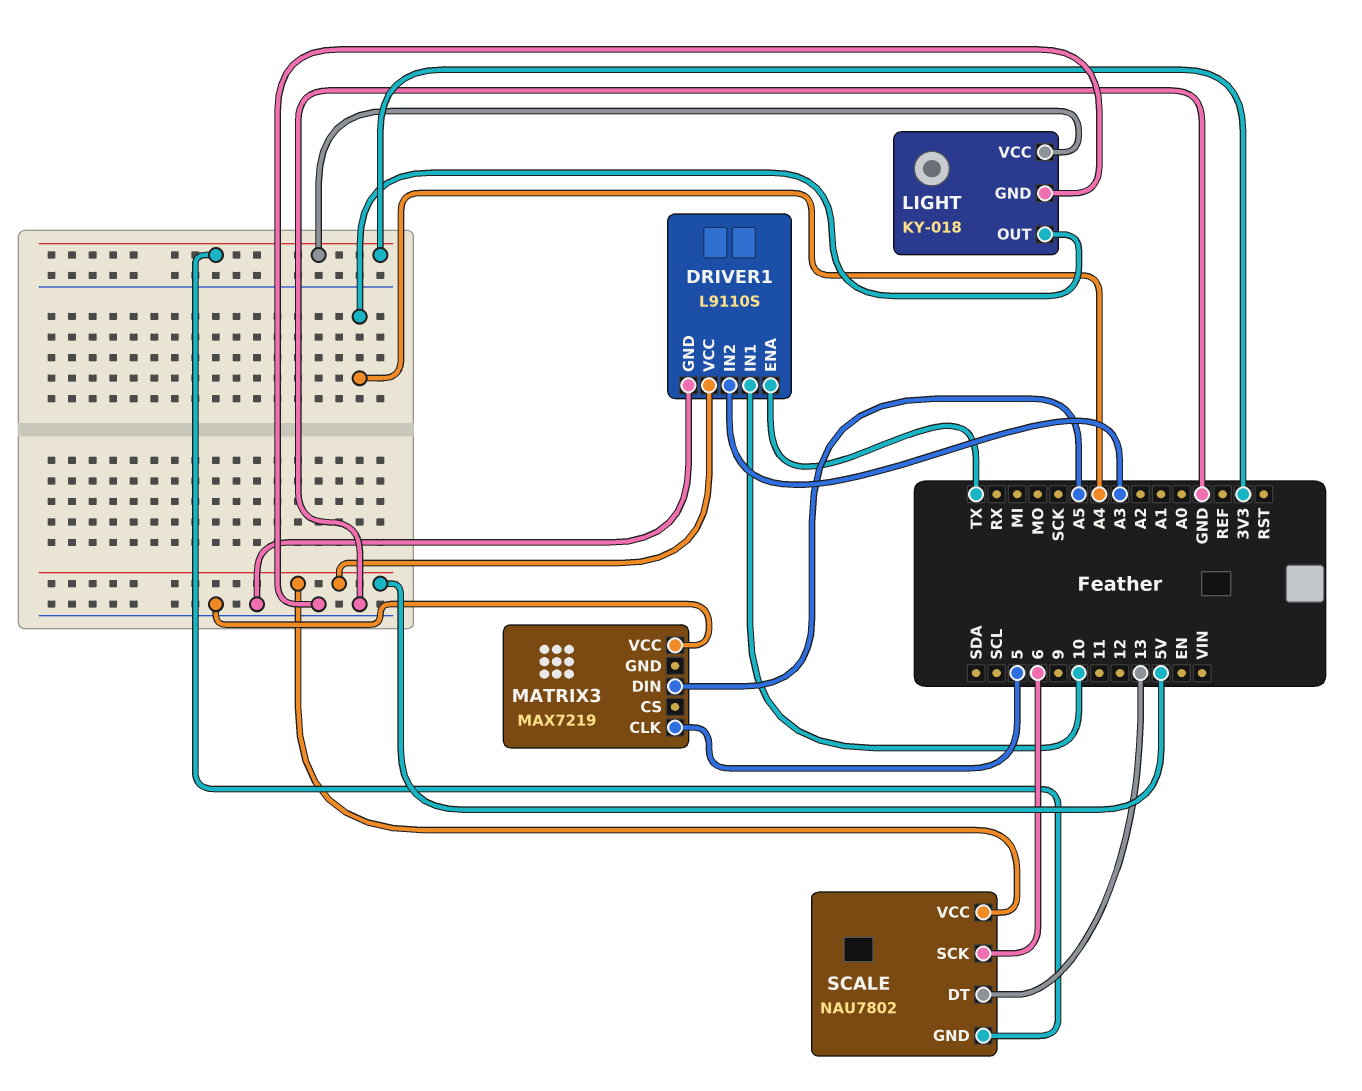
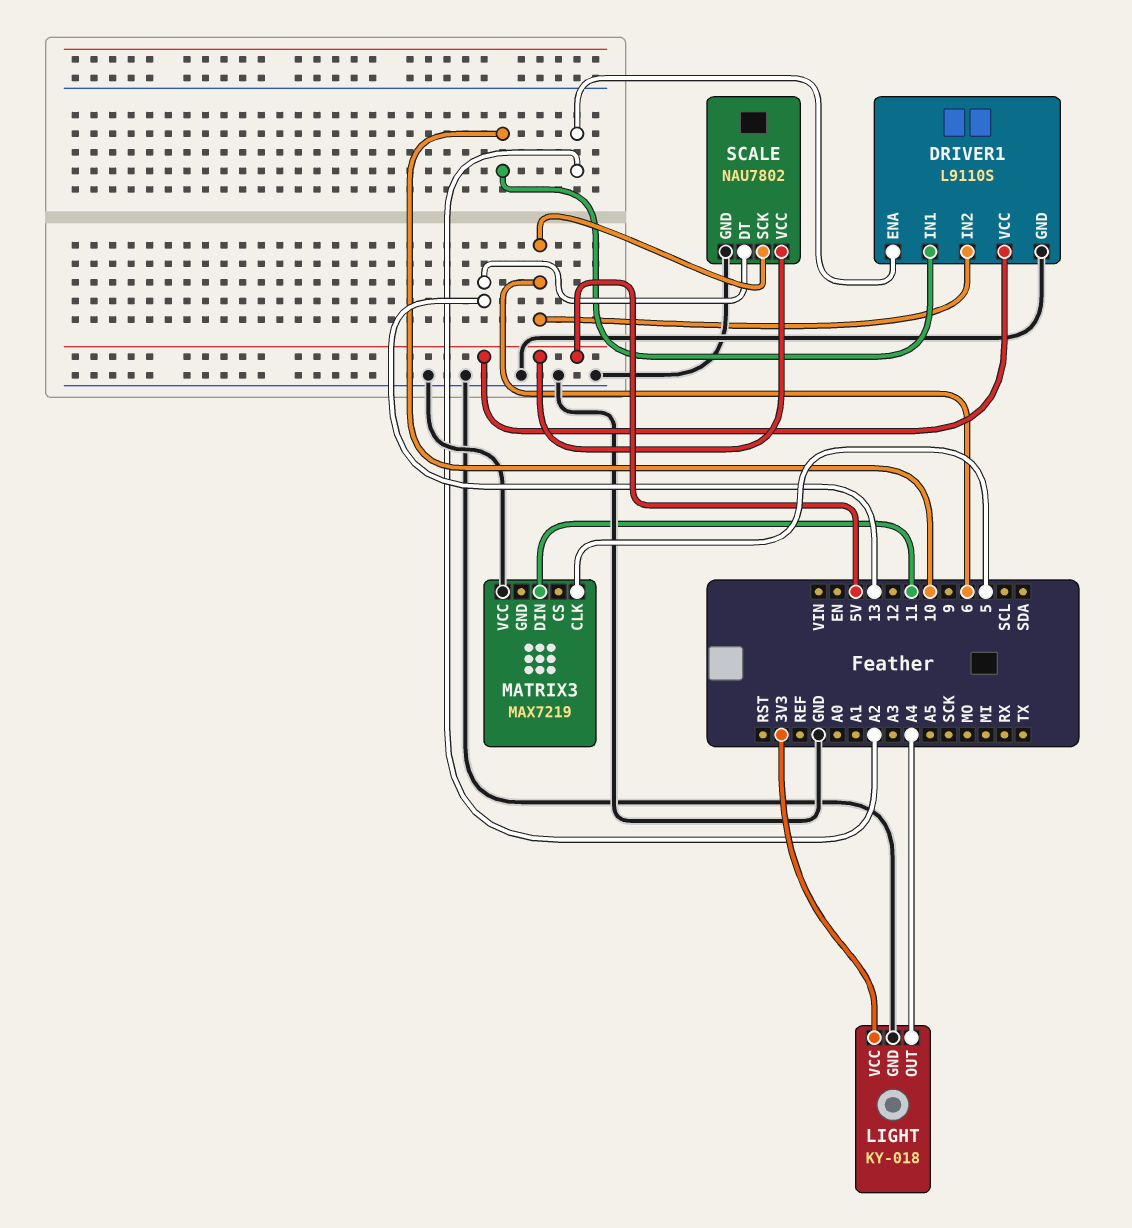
DRIVER1 pin ENA: TX -> A2
DRIVER1 pin IN2: A3 -> 6
MATRIX3 pin DIN: A5 -> 11
SCALE pin GND: 3V3 -> GND

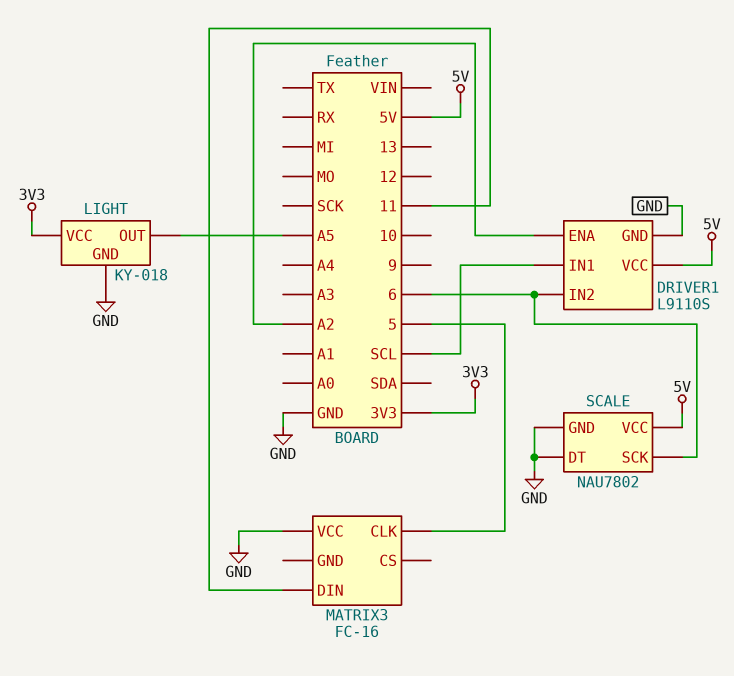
DRIVER1 pin IN1: 10 -> SCL
LIGHT pin OUT: A4 -> A5
MATRIX3: MAX7219 -> FC-16
SCALE pin DT: 13 -> GND

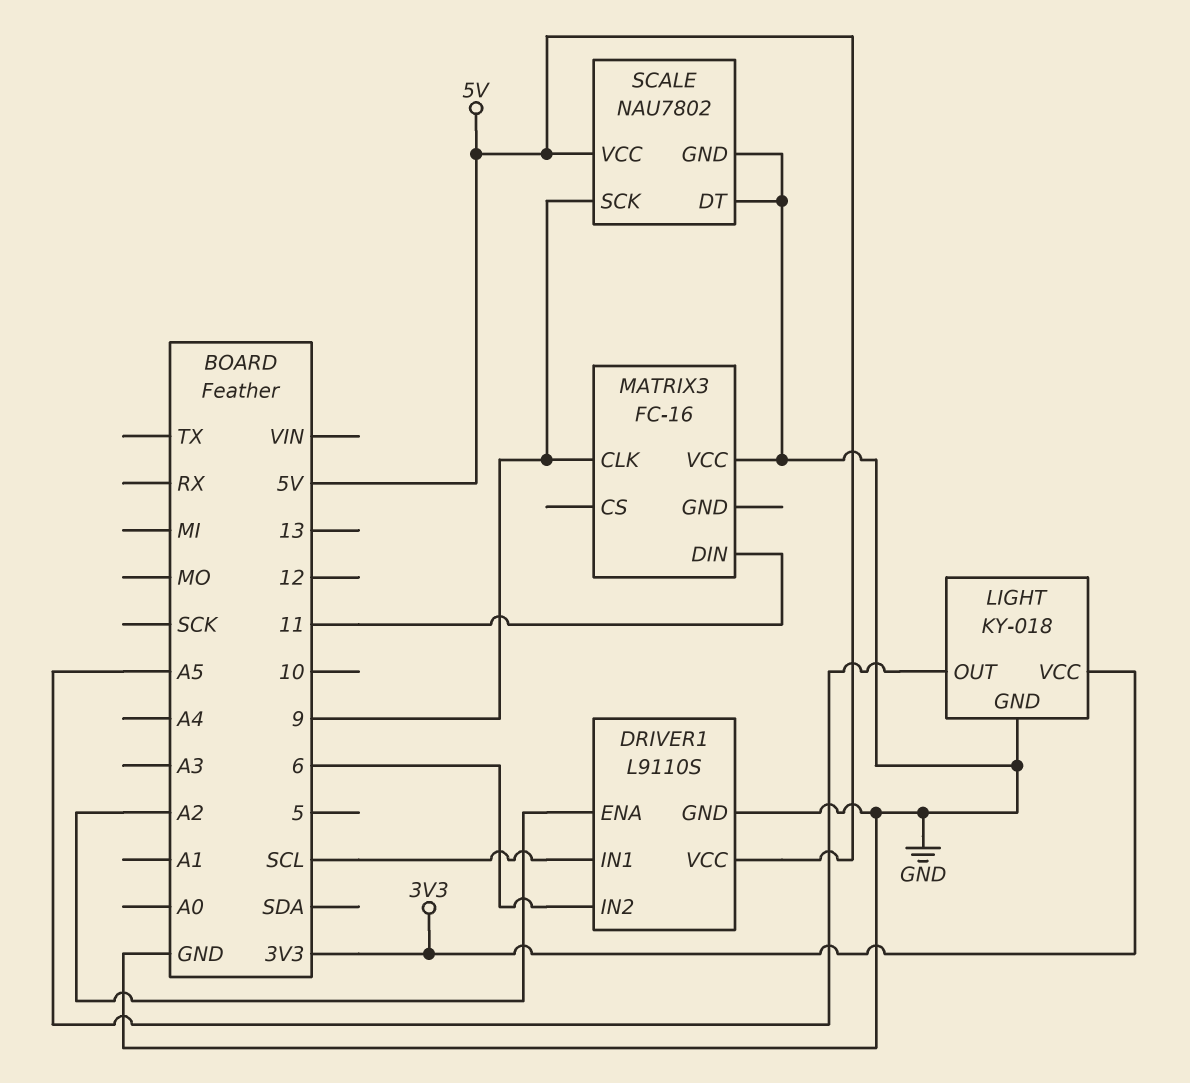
MATRIX3 pin CLK: 5 -> 9
SCALE pin SCK: 6 -> 9

